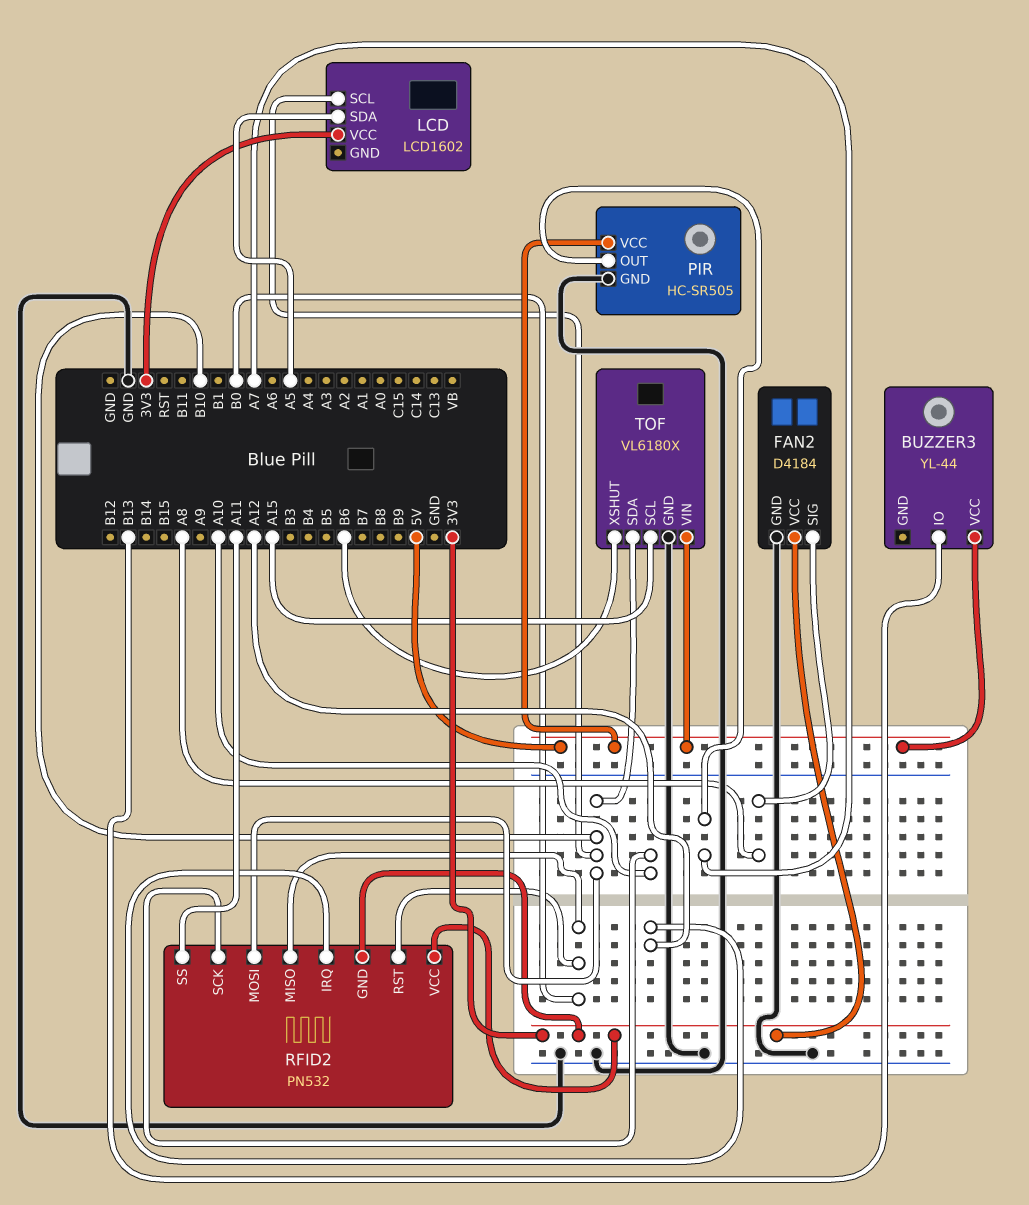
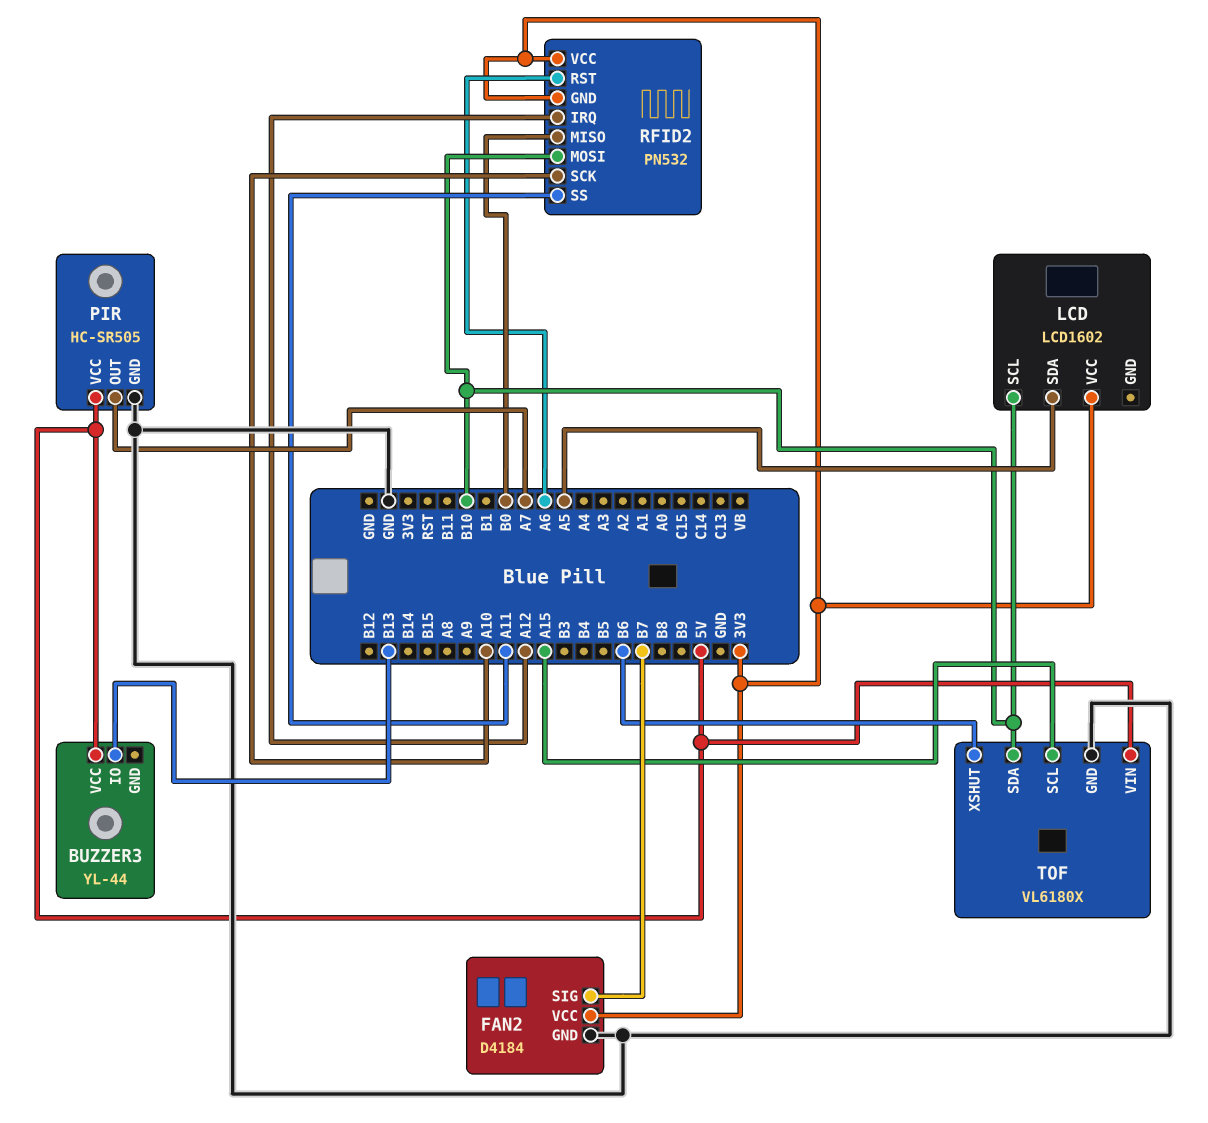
FAN2 pin SIG: A8 -> B7
RFID2 pin RST: B0 -> A6

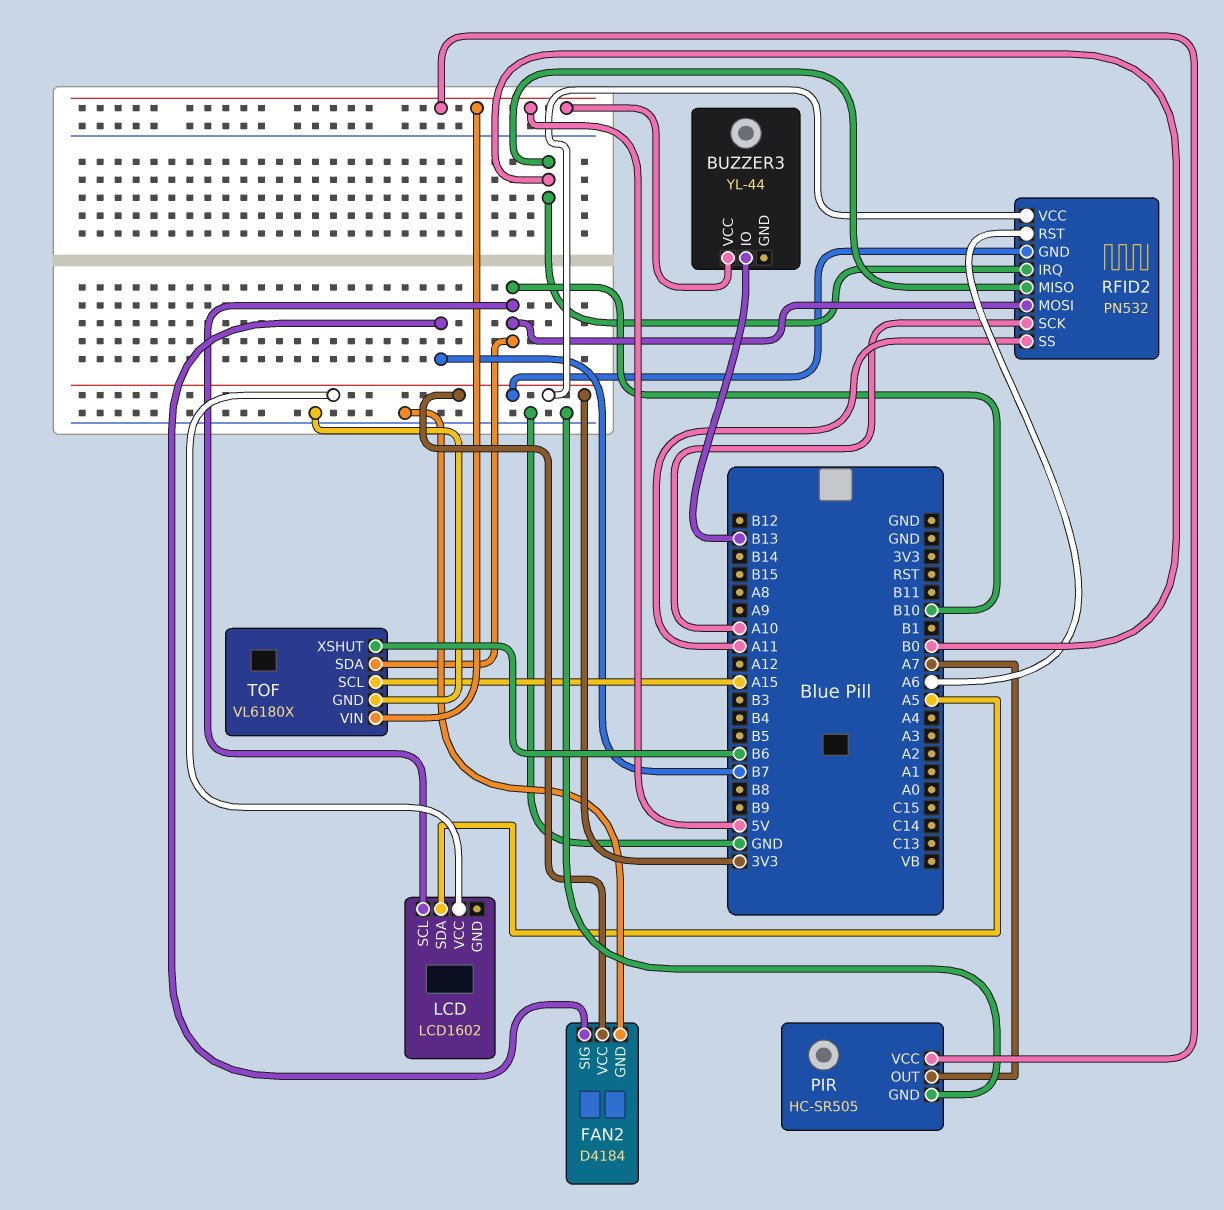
RFID2 pin IRQ: A12 -> B0

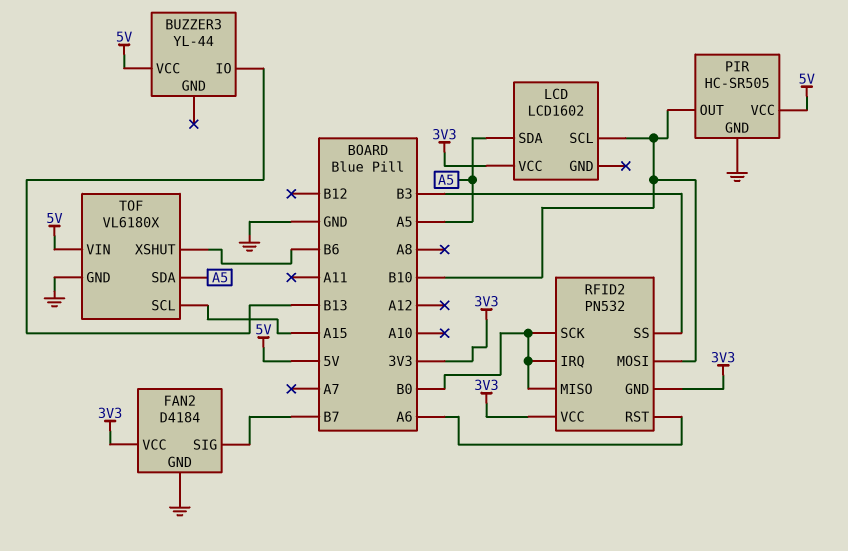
PIR pin OUT: A7 -> B10
RFID2 pin SCK: A10 -> B0
RFID2 pin SS: A11 -> B3
TOF pin SDA: B10 -> A5

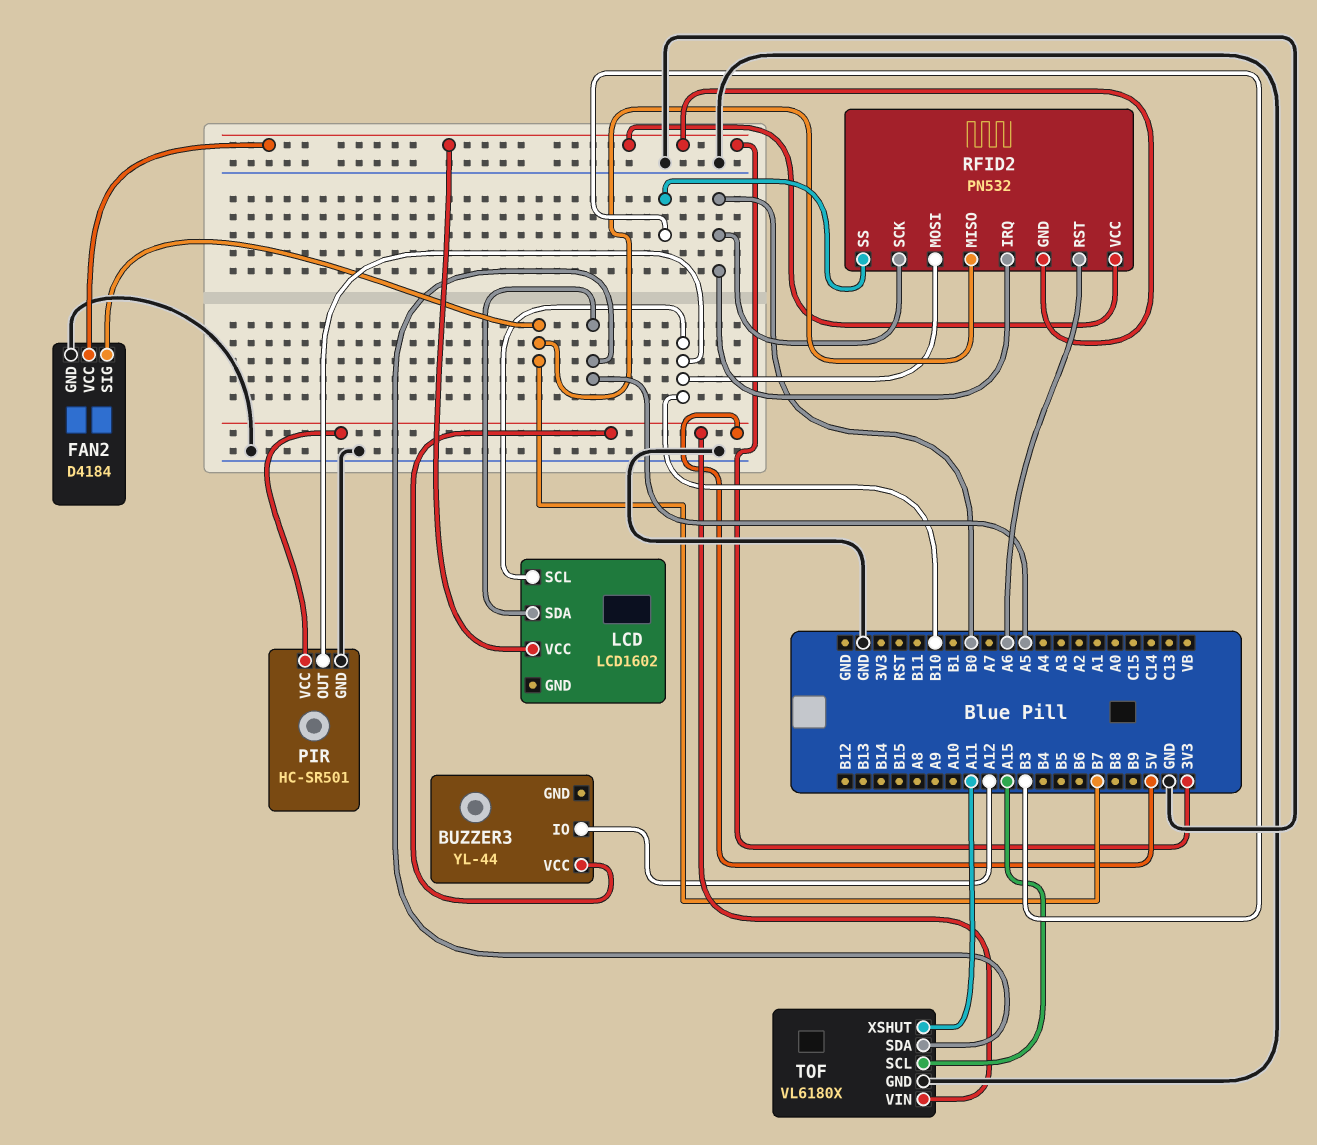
BUZZER3 pin IO: B13 -> A12
PIR: HC-SR505 -> HC-SR501
RFID2 pin MISO: B0 -> B7
TOF pin XSHUT: B6 -> A11

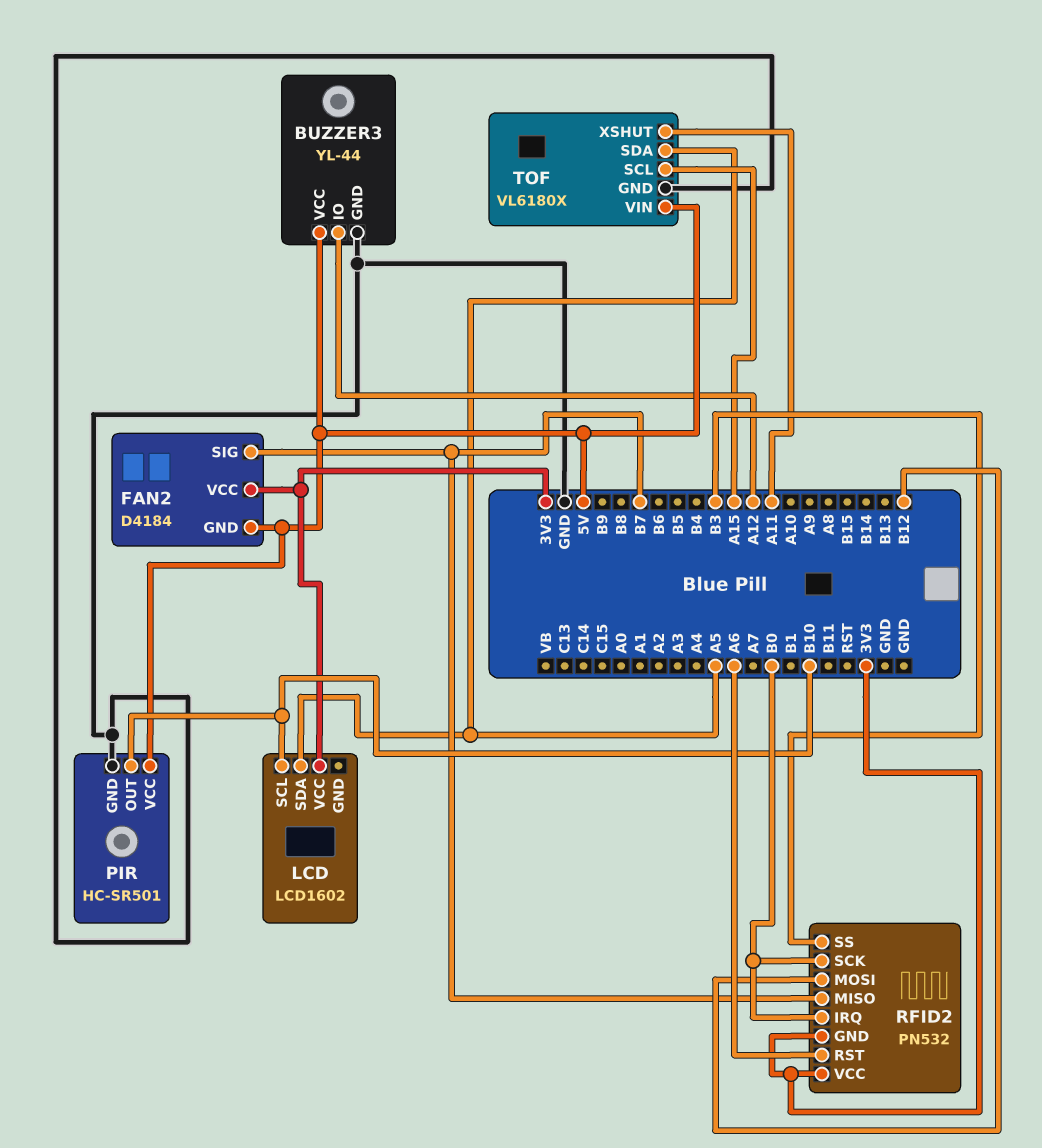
BUZZER3 pin GND: none -> GND
FAN2 pin GND: GND -> 5V
RFID2 pin MOSI: B10 -> B12

